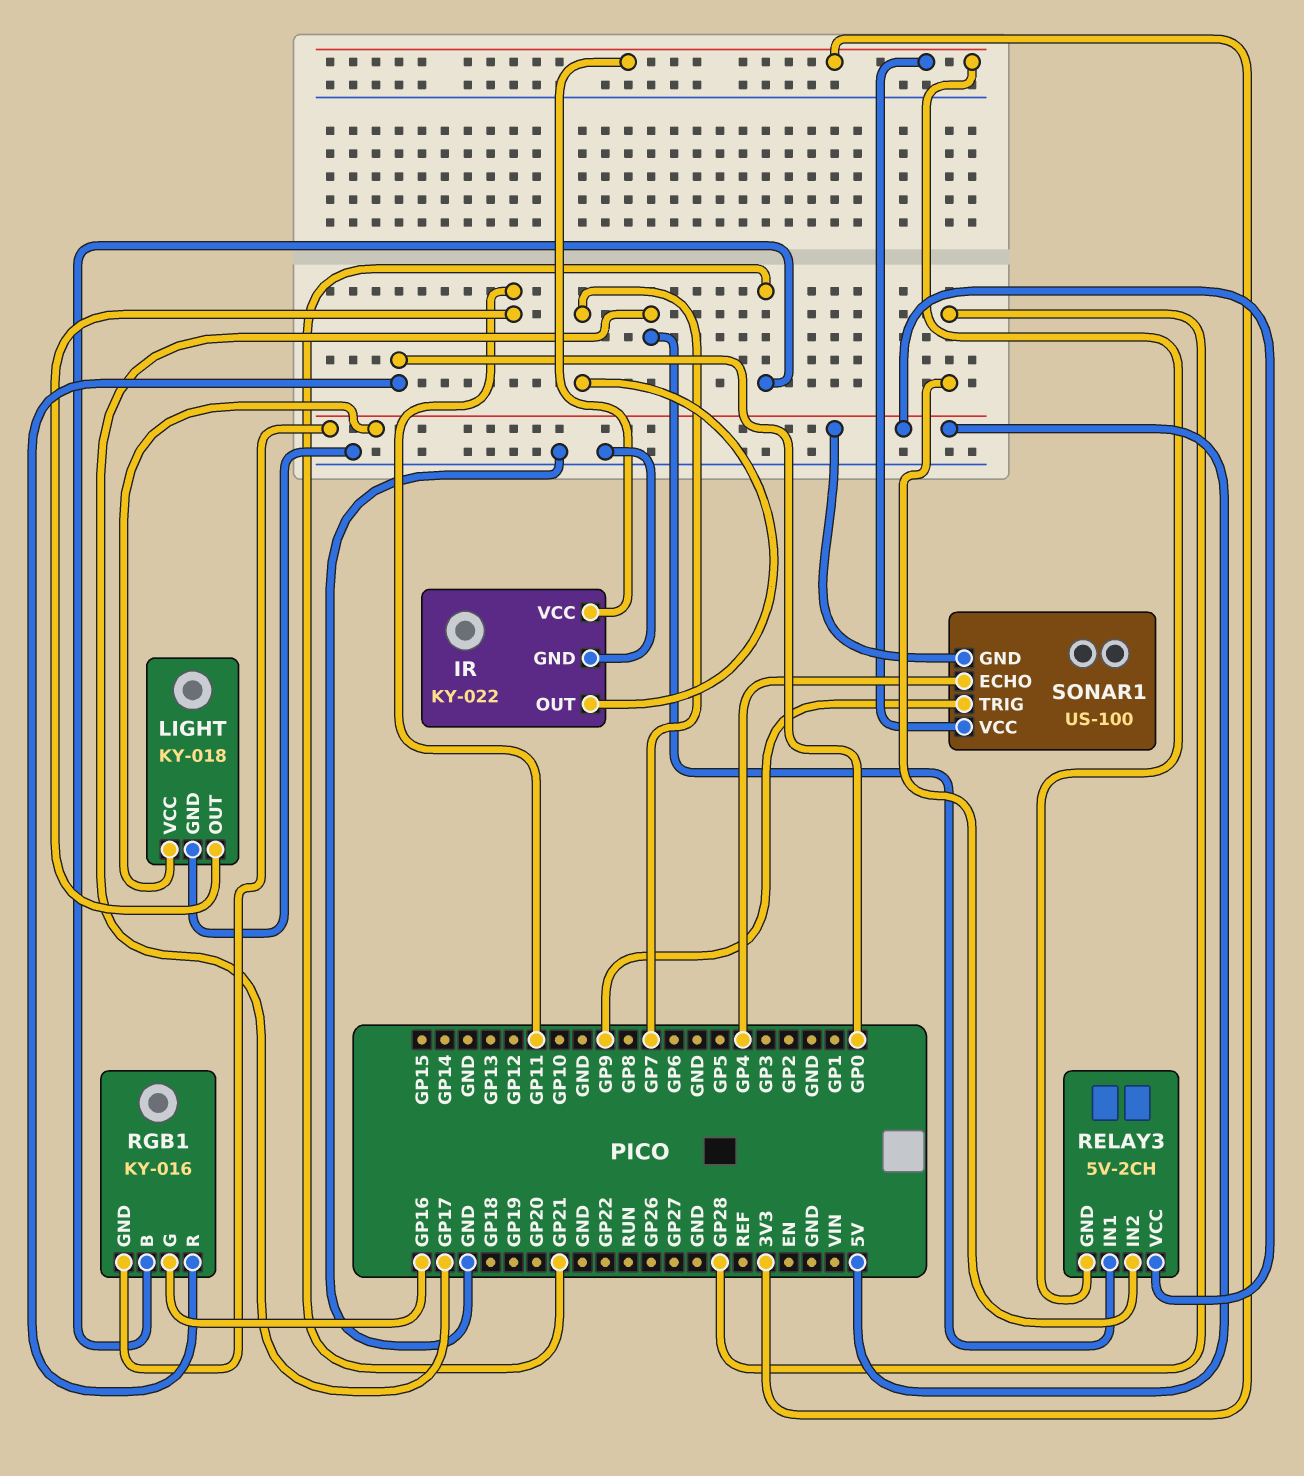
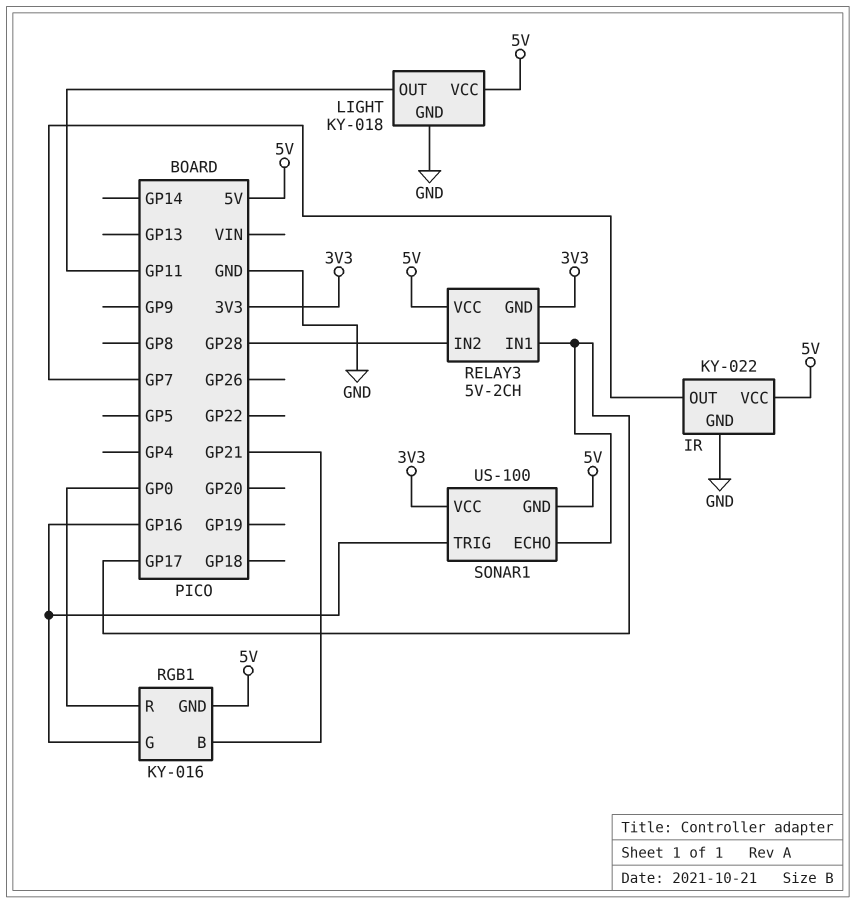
IR pin VCC: 3V3 -> 5V
SONAR1 pin ECHO: GP4 -> GP17
SONAR1 pin TRIG: GP9 -> GP16

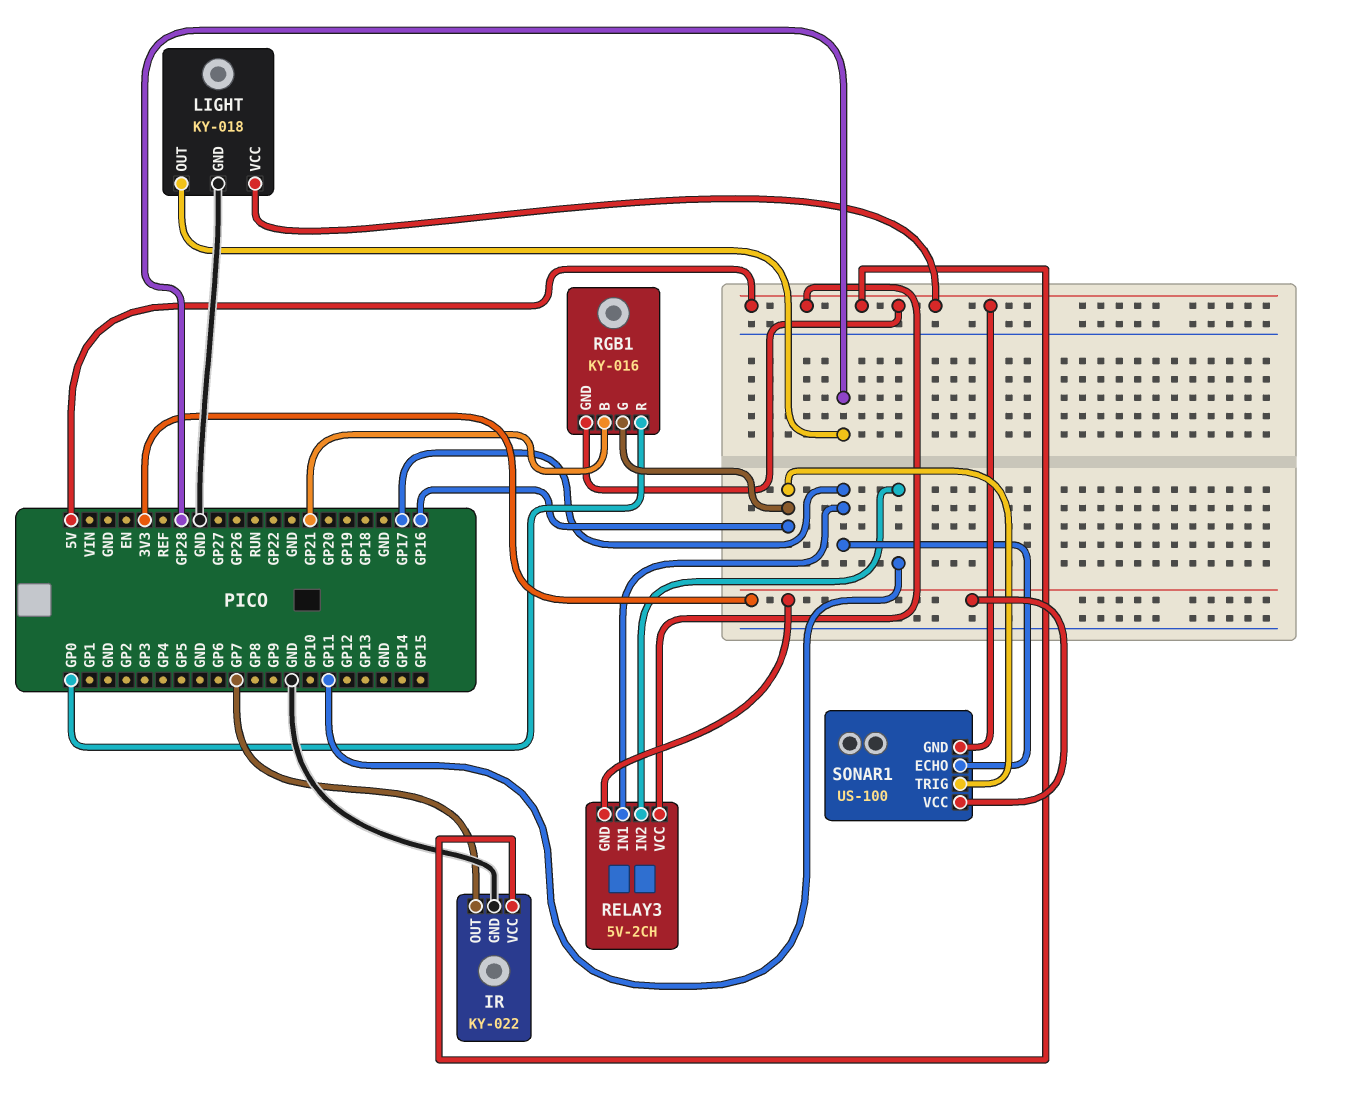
LIGHT pin OUT: GP11 -> GP28
RELAY3 pin IN2: GP28 -> GP11

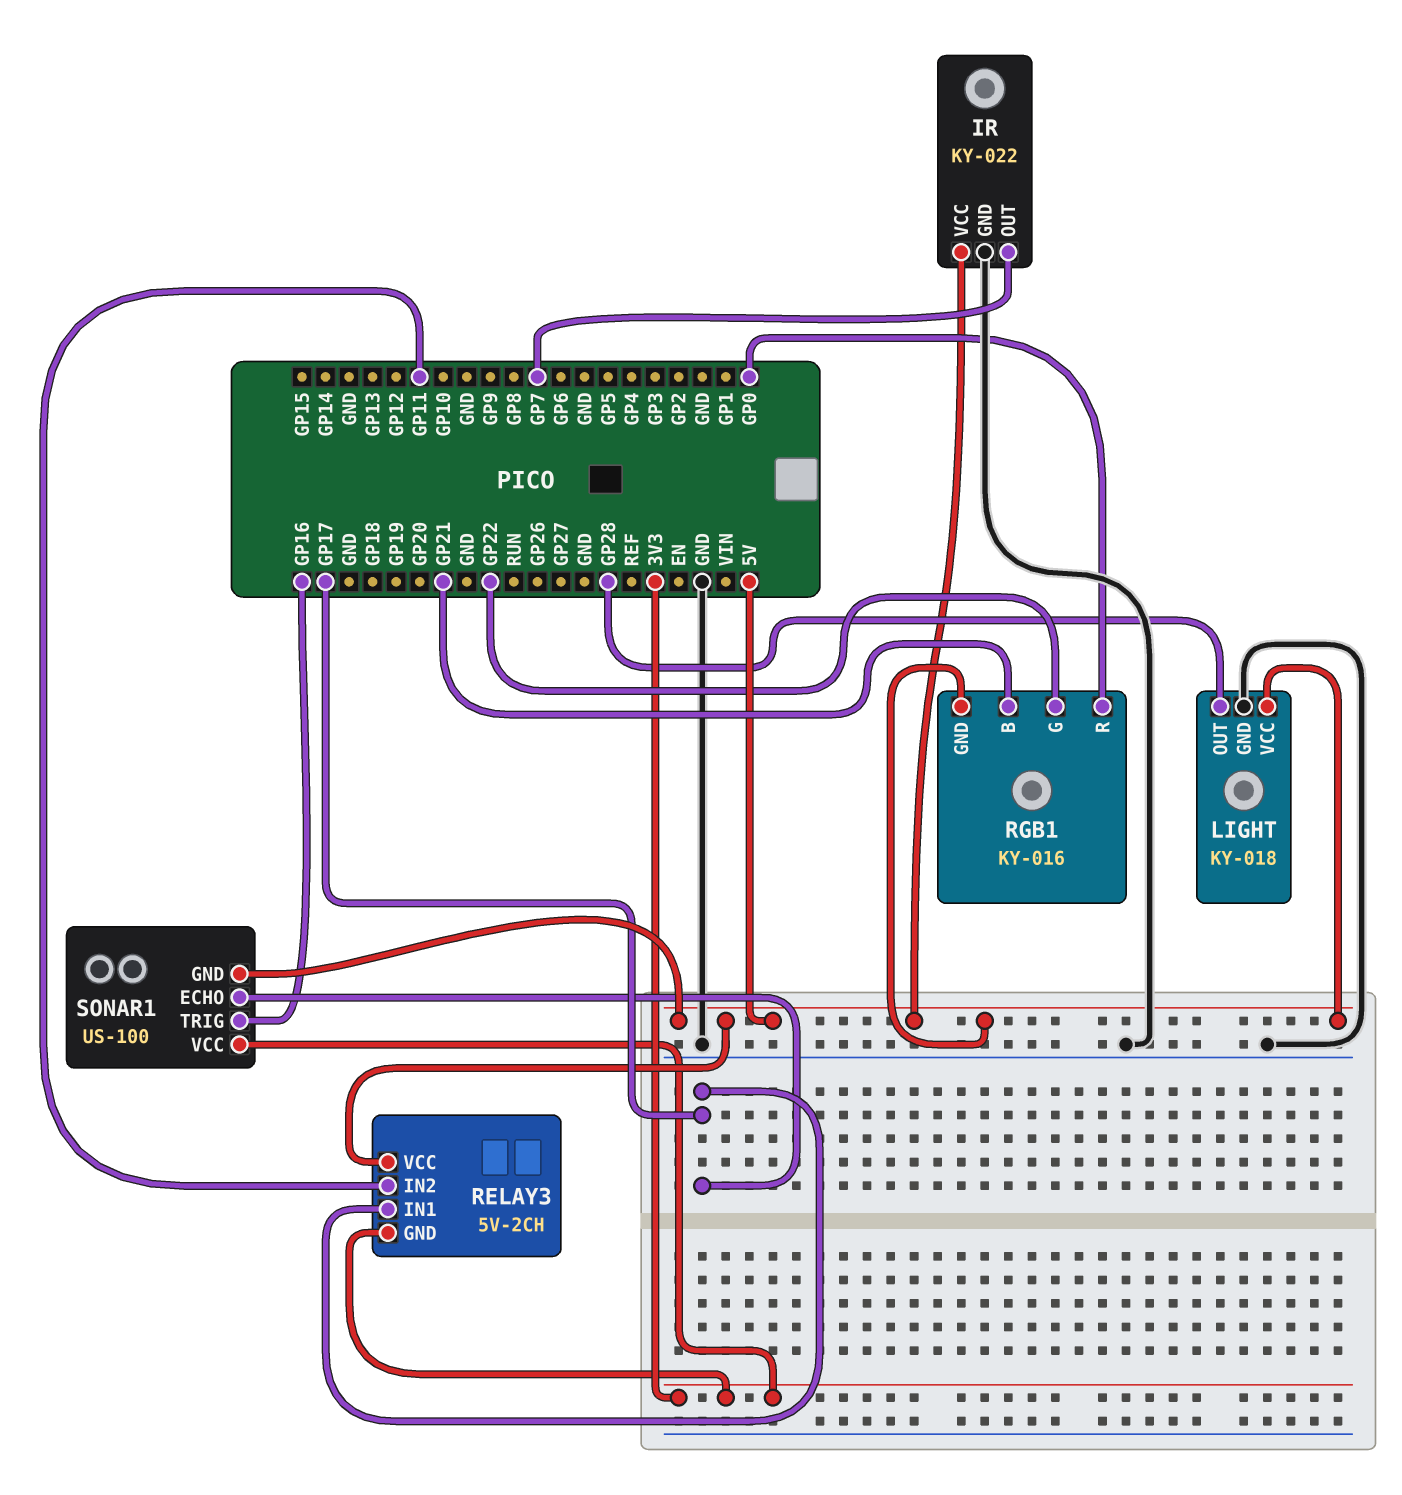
RGB1 pin G: GP16 -> GP22

